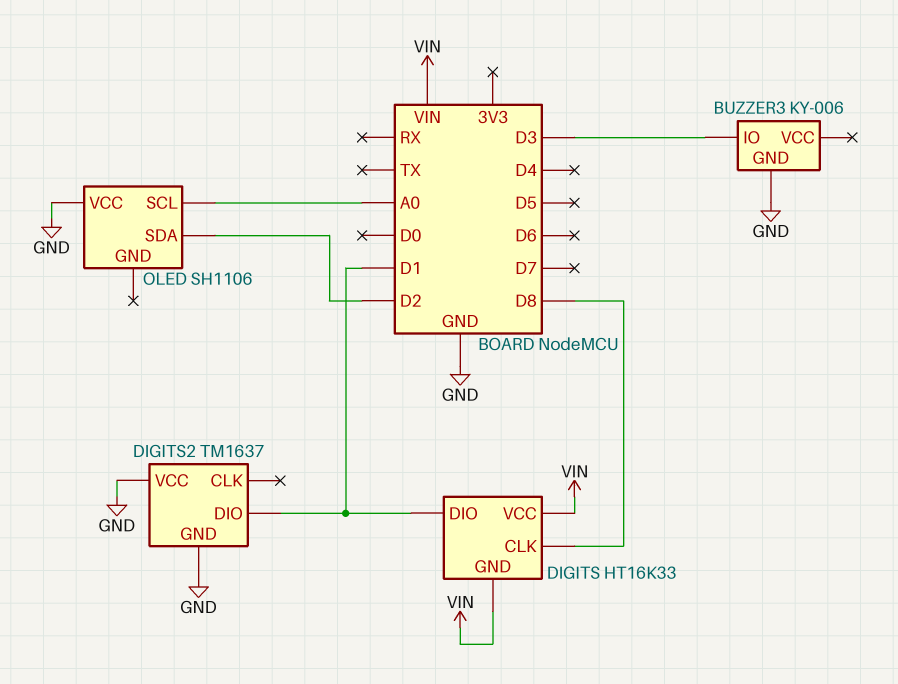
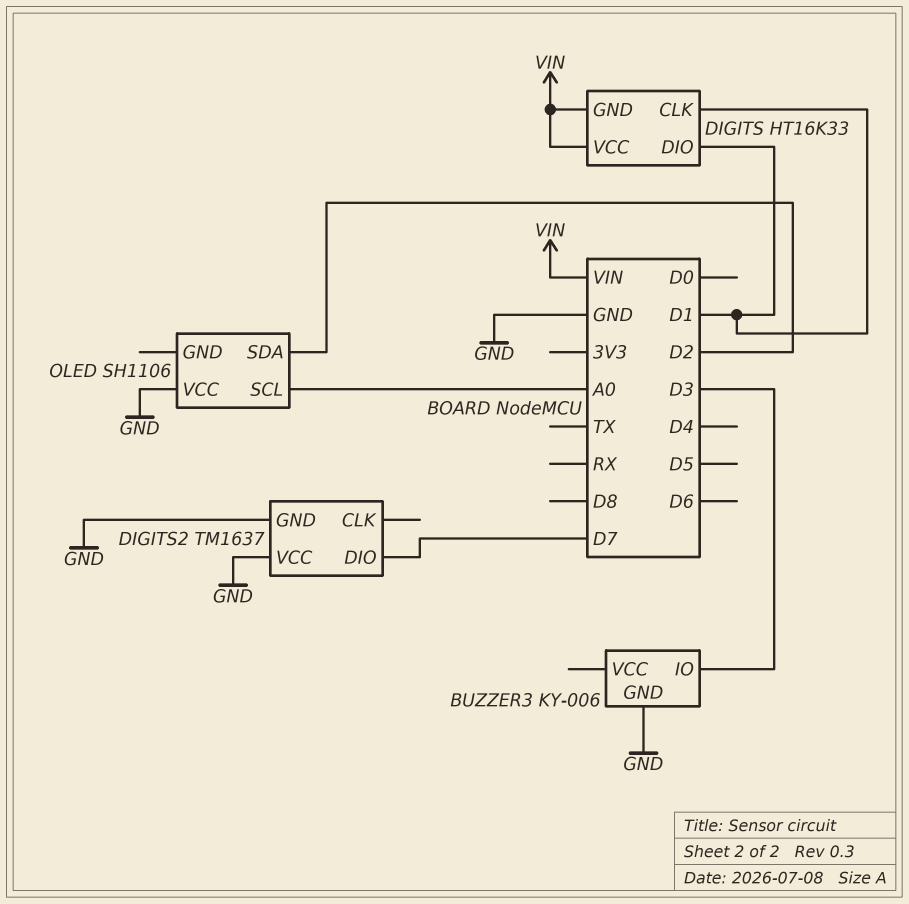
DIGITS pin CLK: D8 -> D1
DIGITS2 pin DIO: D1 -> D7

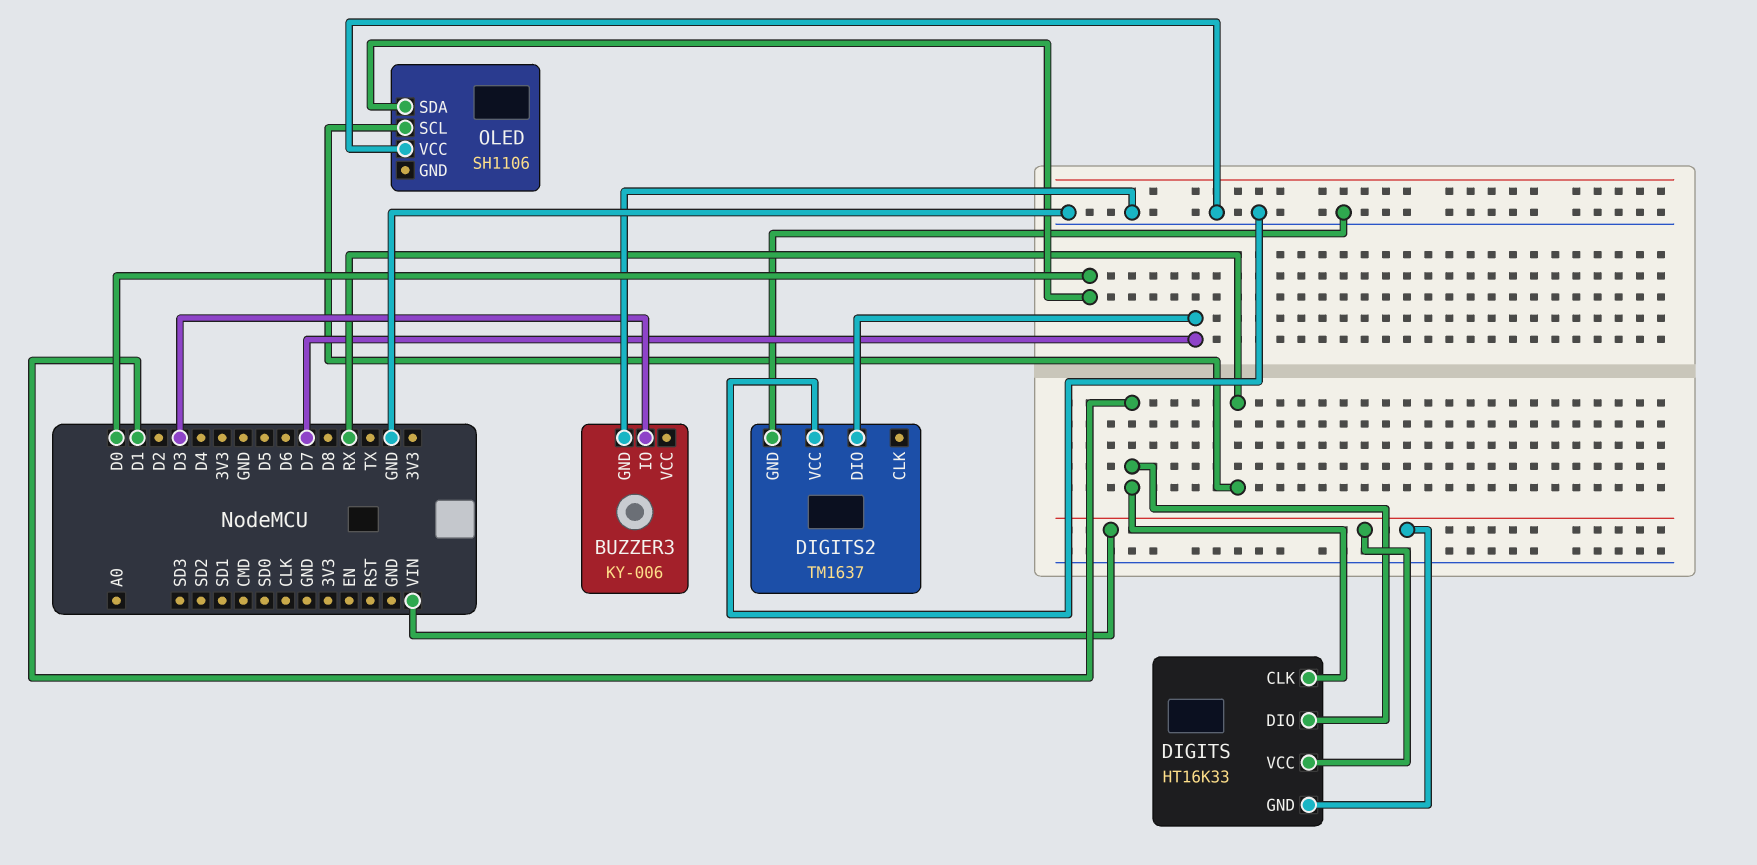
OLED pin SCL: A0 -> RX
OLED pin SDA: D2 -> D0

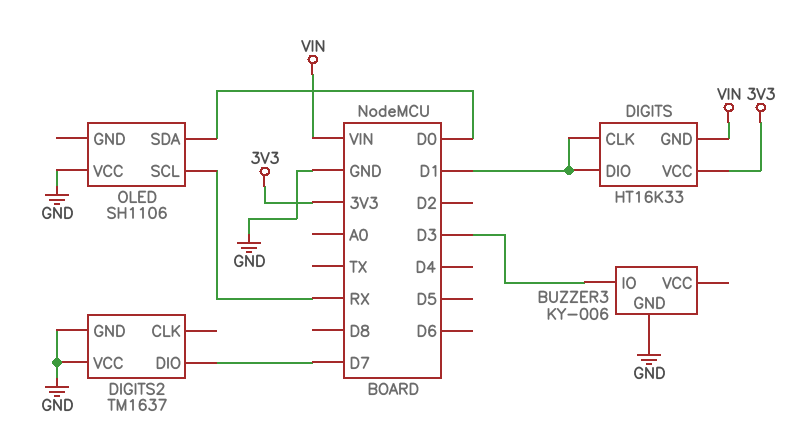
DIGITS pin VCC: VIN -> 3V3

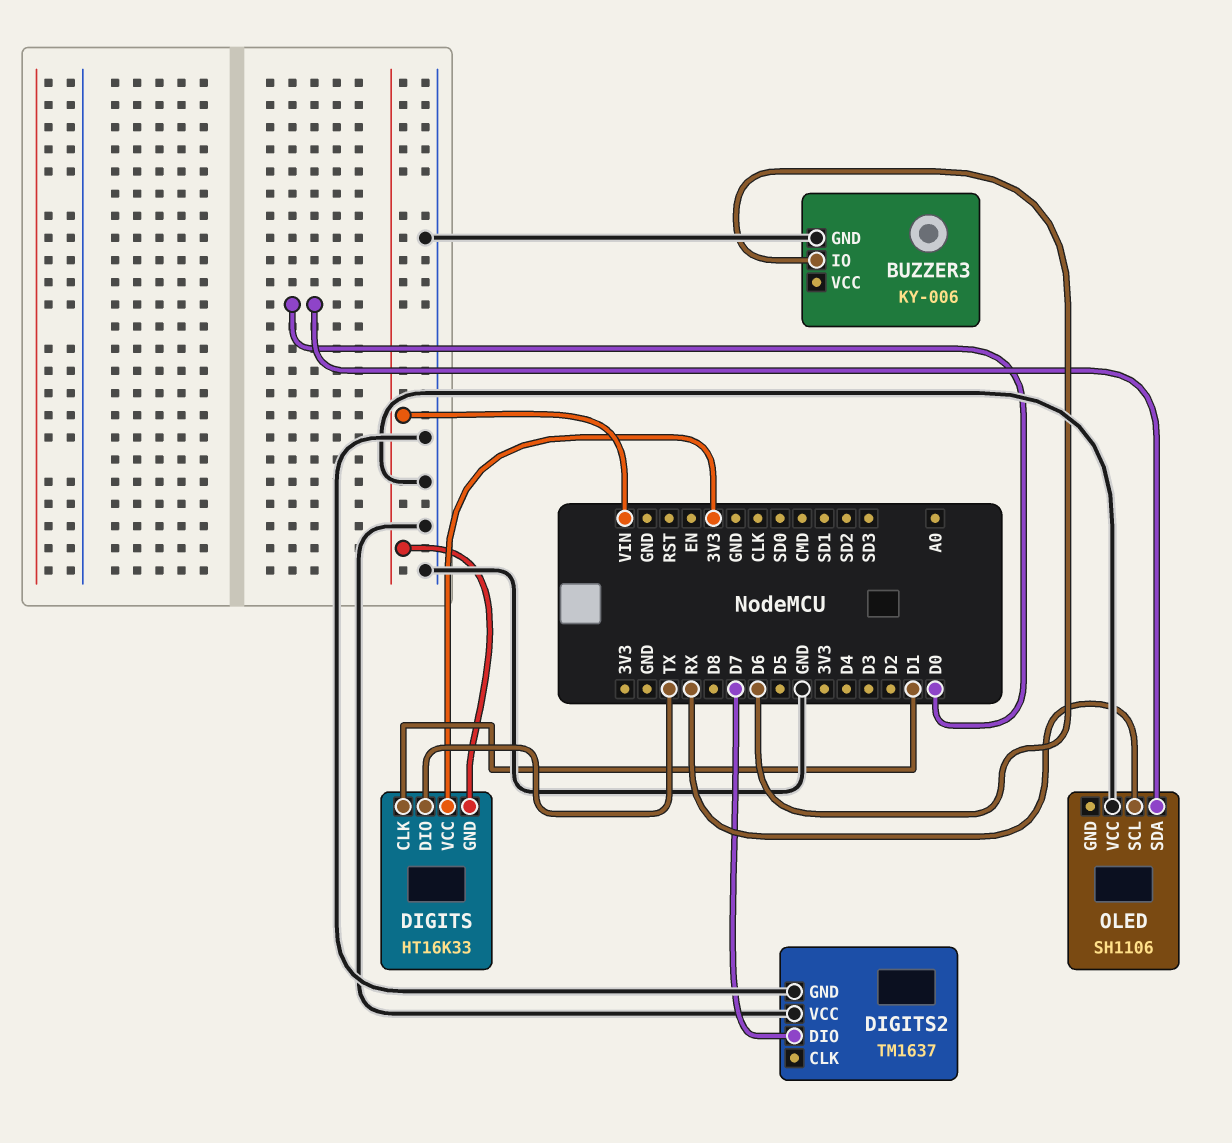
BUZZER3 pin IO: D3 -> D6
DIGITS pin DIO: D1 -> TX

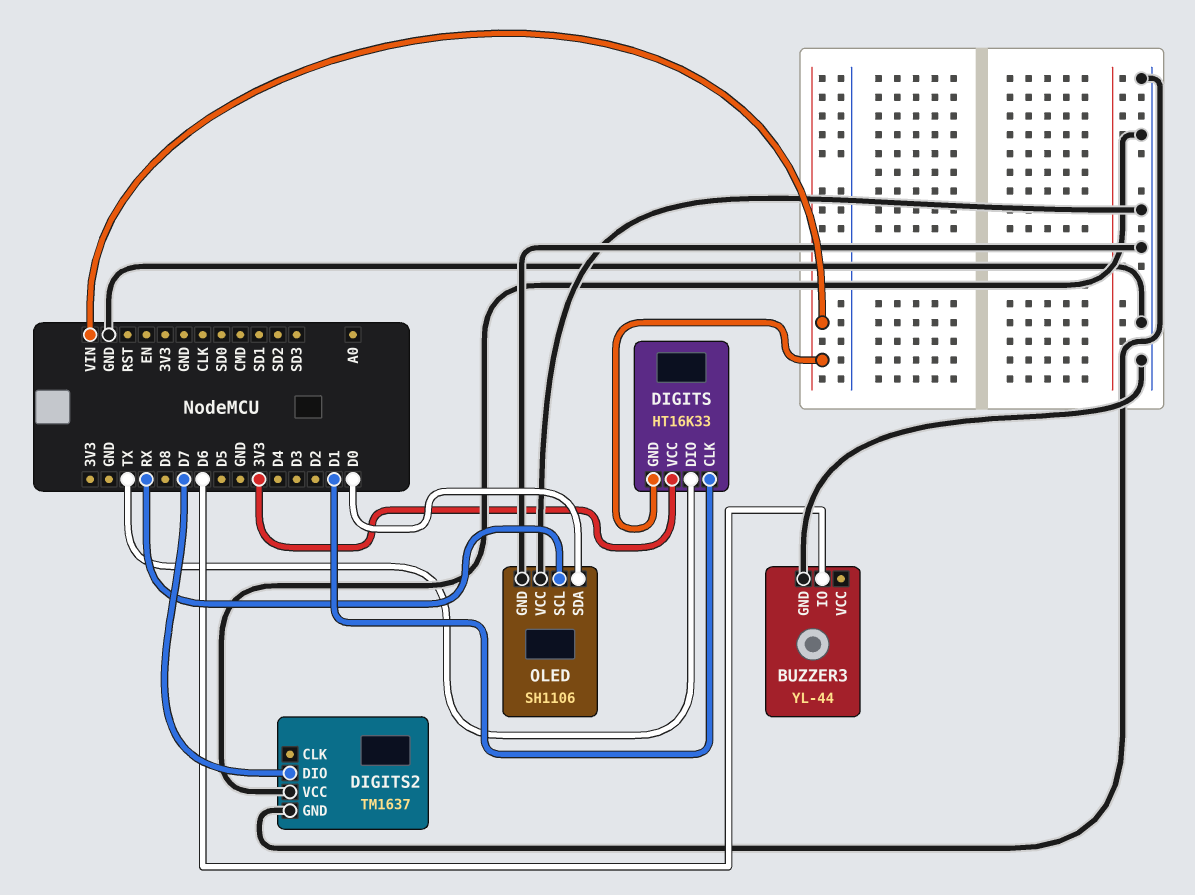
BUZZER3: KY-006 -> YL-44
OLED pin GND: none -> GND

